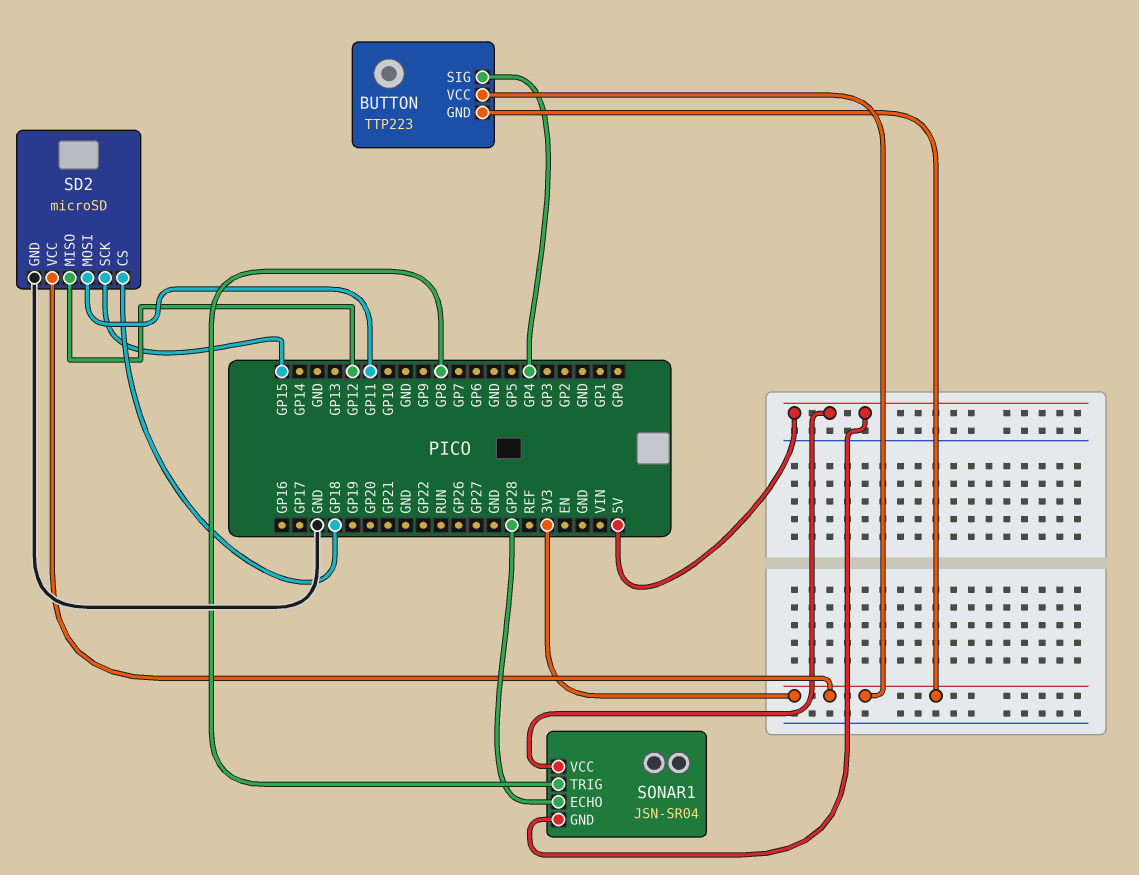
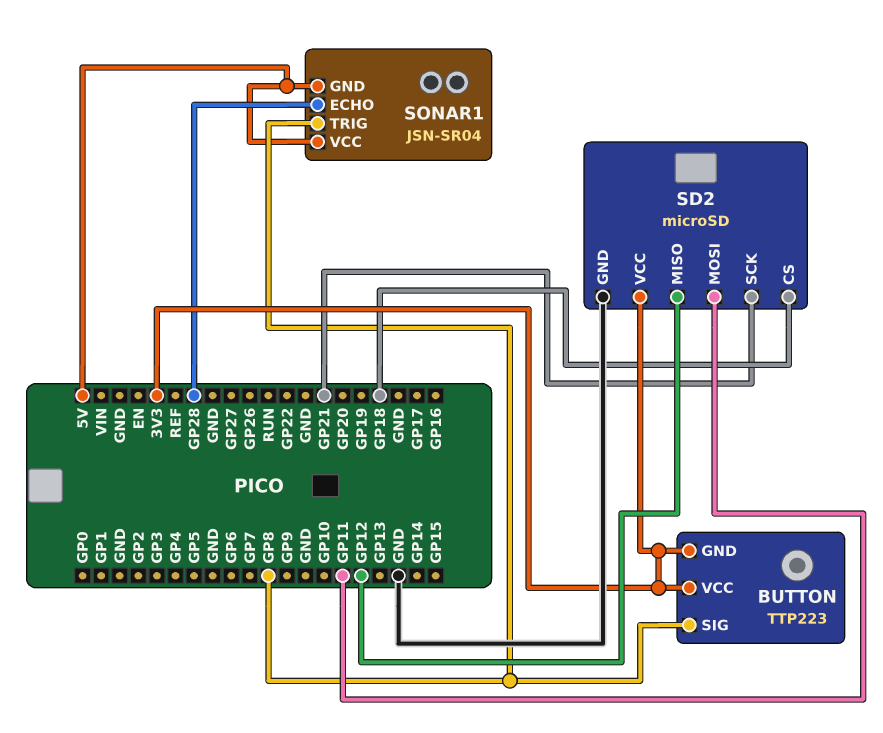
BUTTON pin SIG: GP4 -> GP8
SD2 pin SCK: GP15 -> GP21

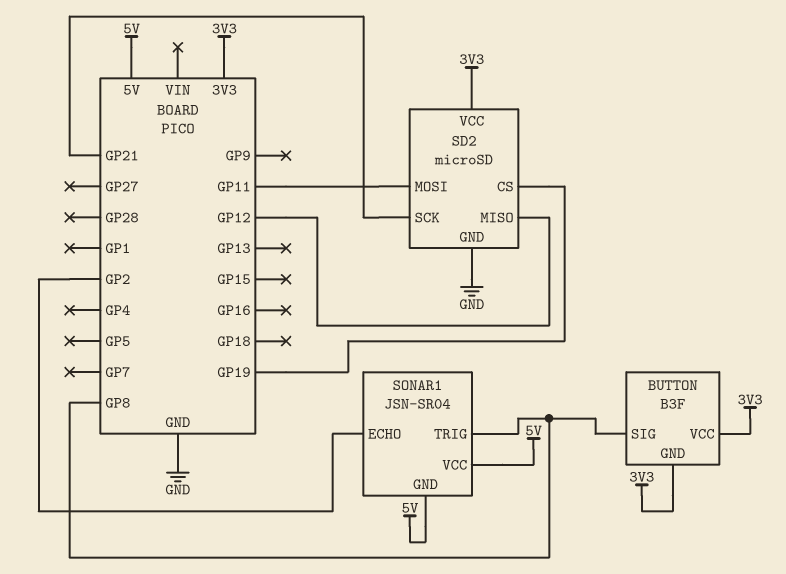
BUTTON: TTP223 -> B3F
SD2 pin CS: GP18 -> GP19
SONAR1 pin ECHO: GP28 -> GP2

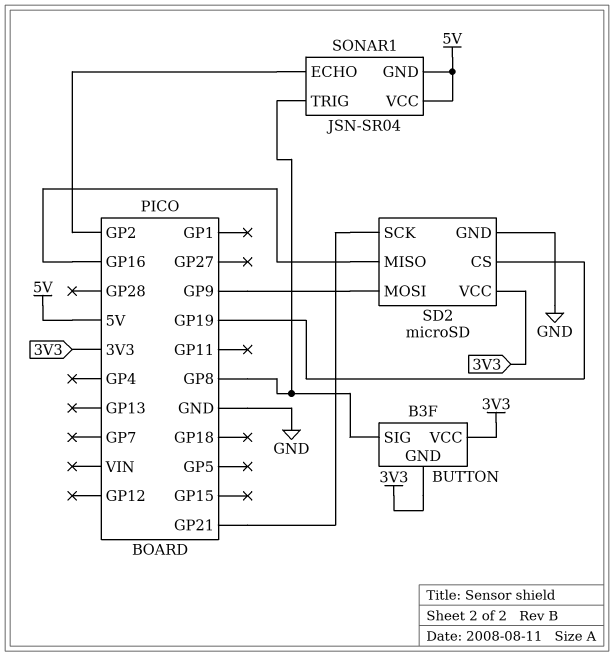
SD2 pin MISO: GP12 -> GP16
SD2 pin MOSI: GP11 -> GP9

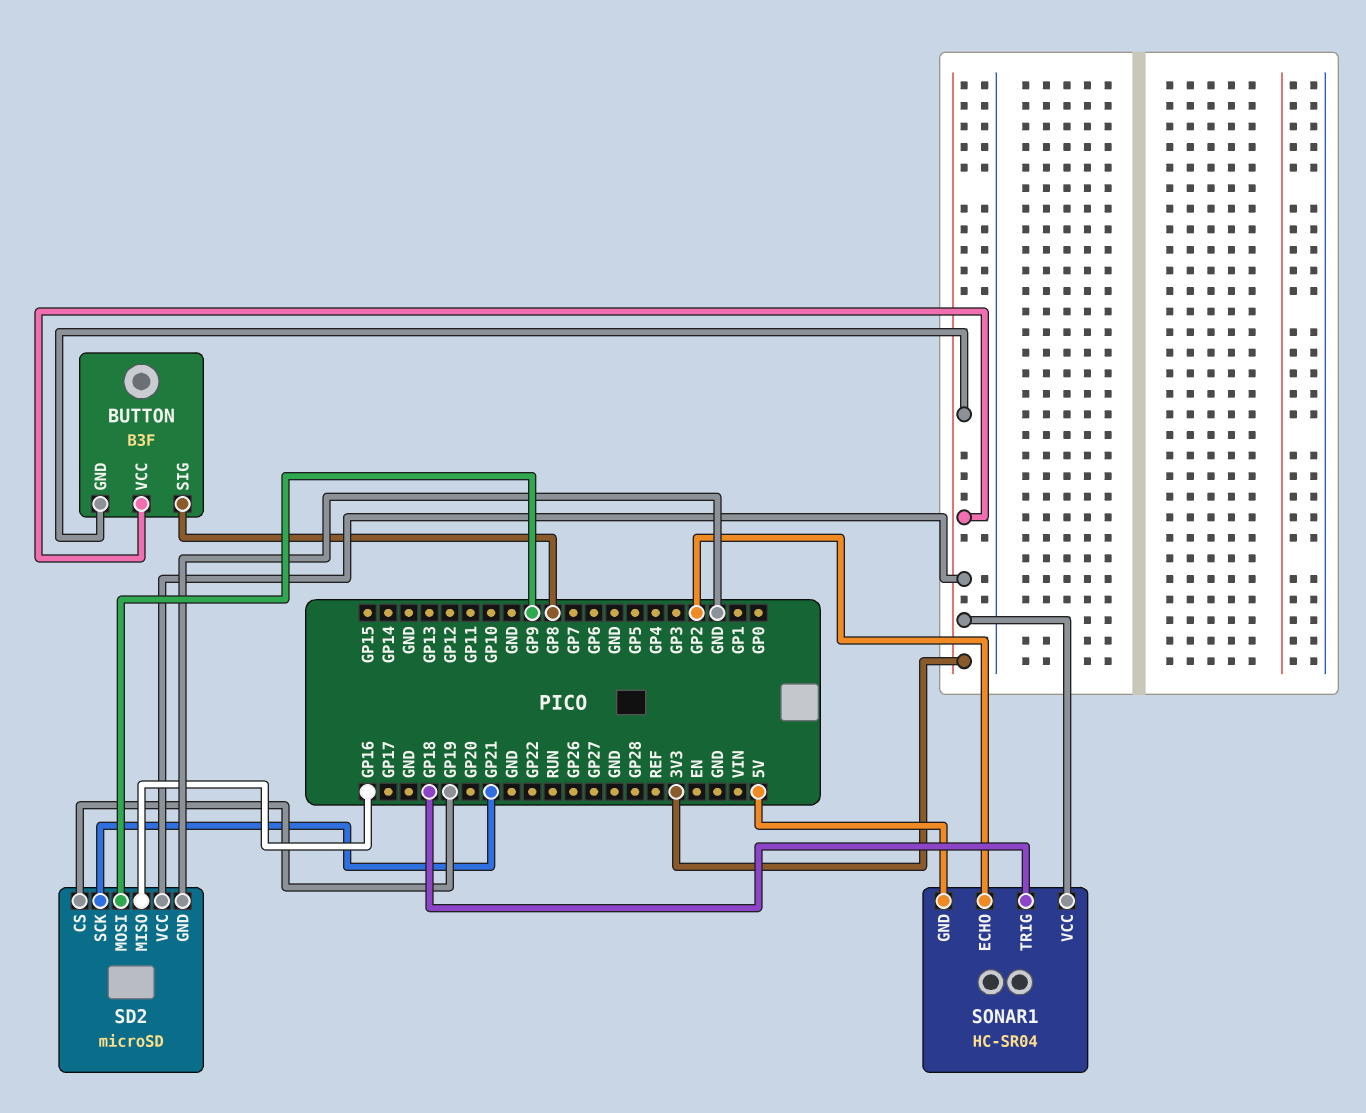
SONAR1: JSN-SR04 -> HC-SR04
SONAR1 pin TRIG: GP8 -> GP18
SONAR1 pin VCC: 5V -> 3V3

